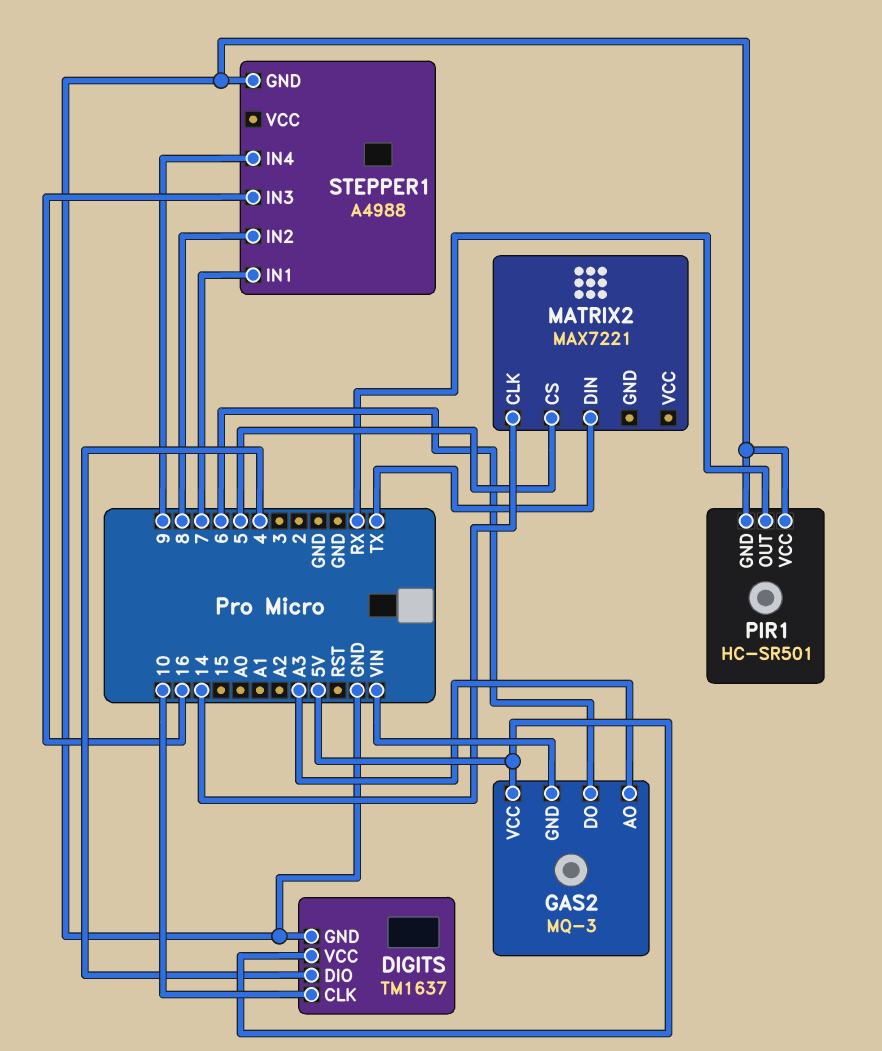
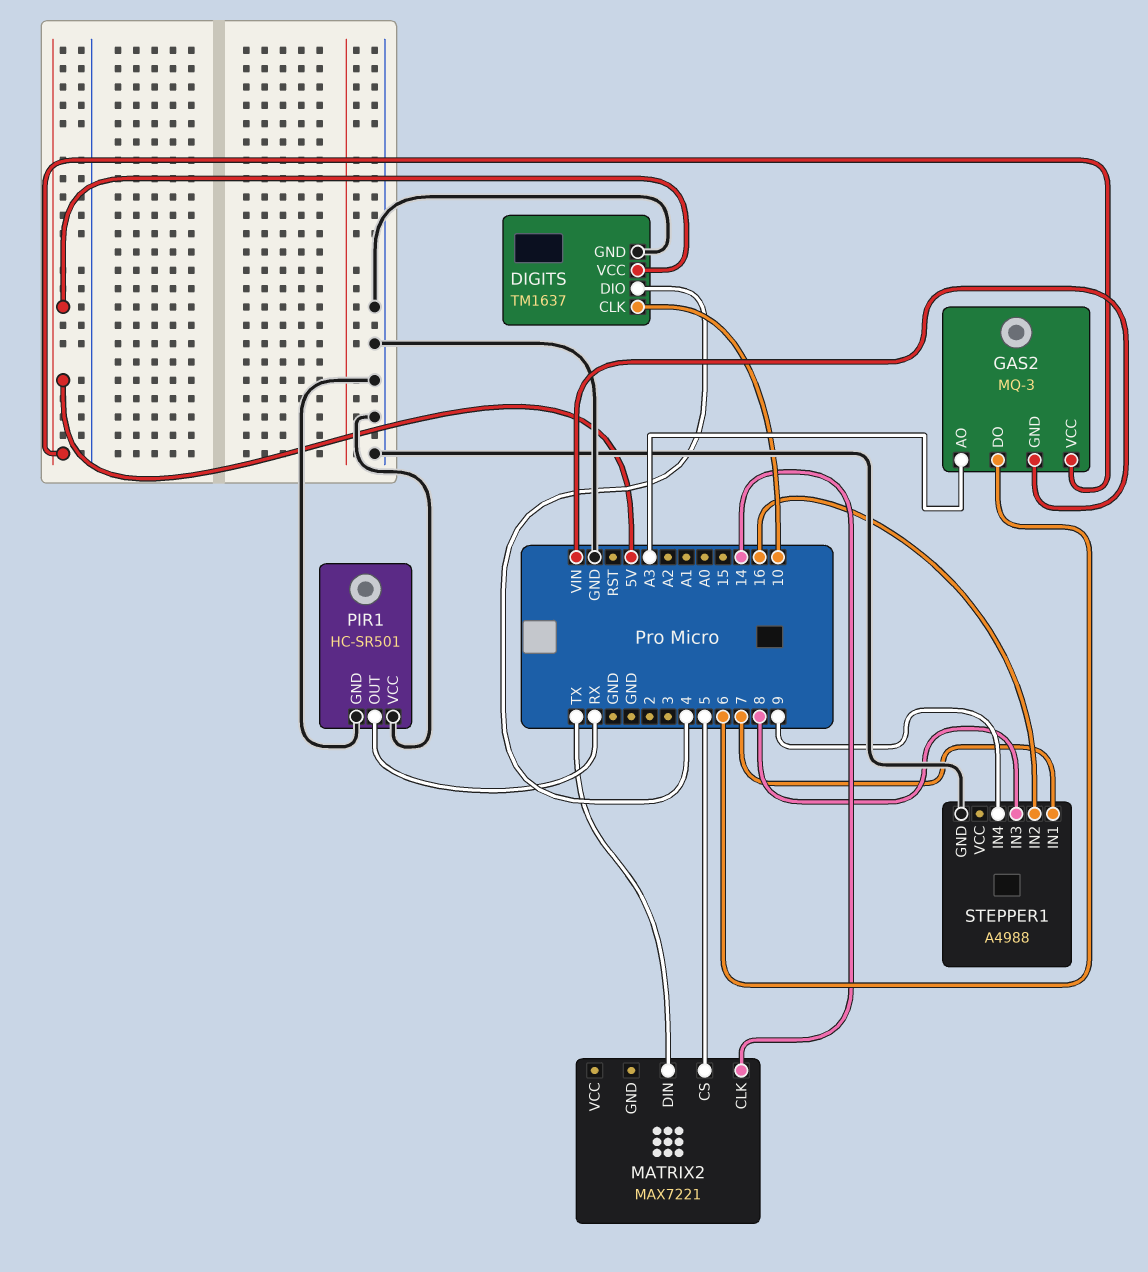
STEPPER1 pin IN2: 8 -> 16
STEPPER1 pin IN3: 16 -> 8

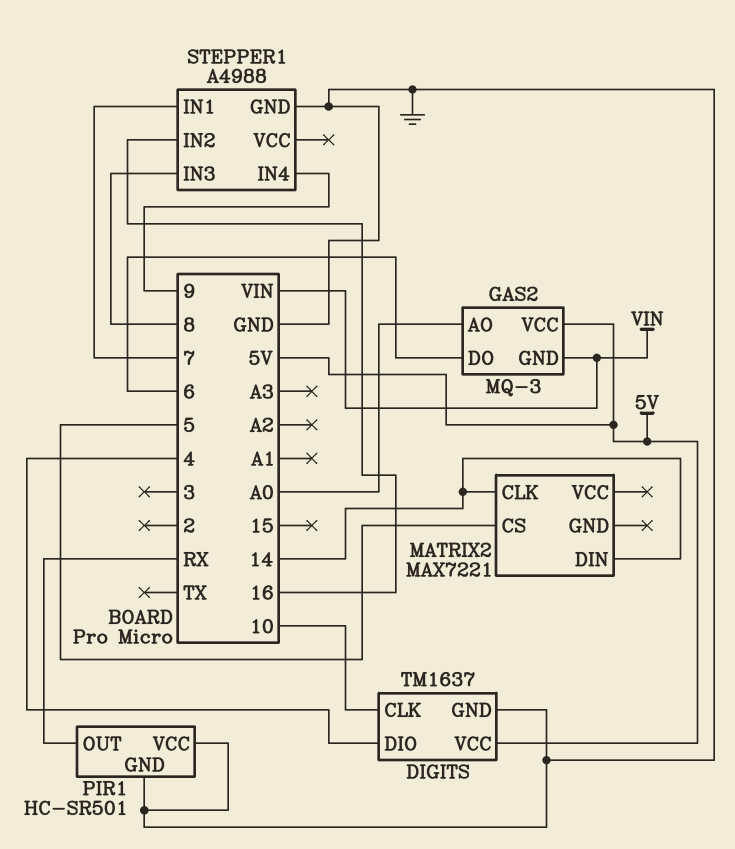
GAS2 pin AO: A3 -> A0
MATRIX2 pin DIN: TX -> 14

